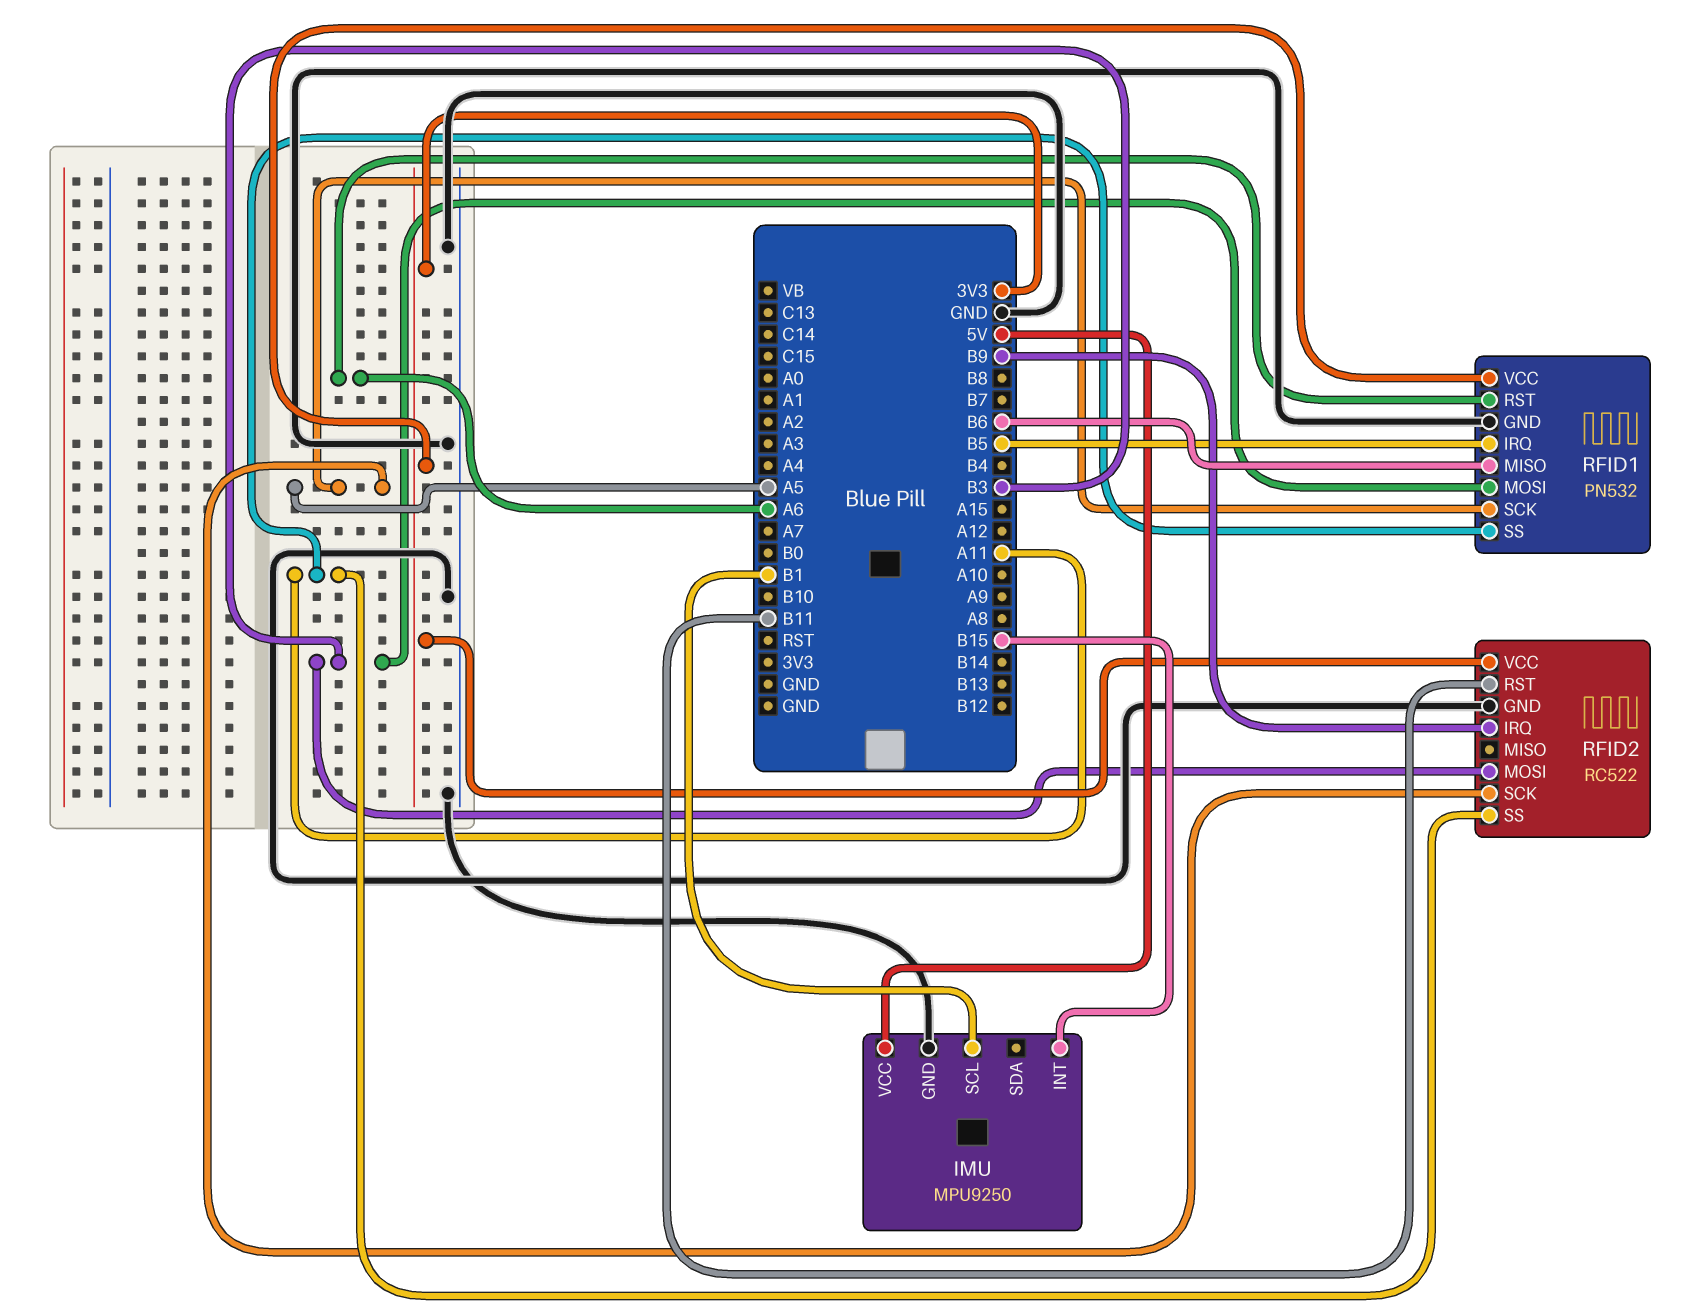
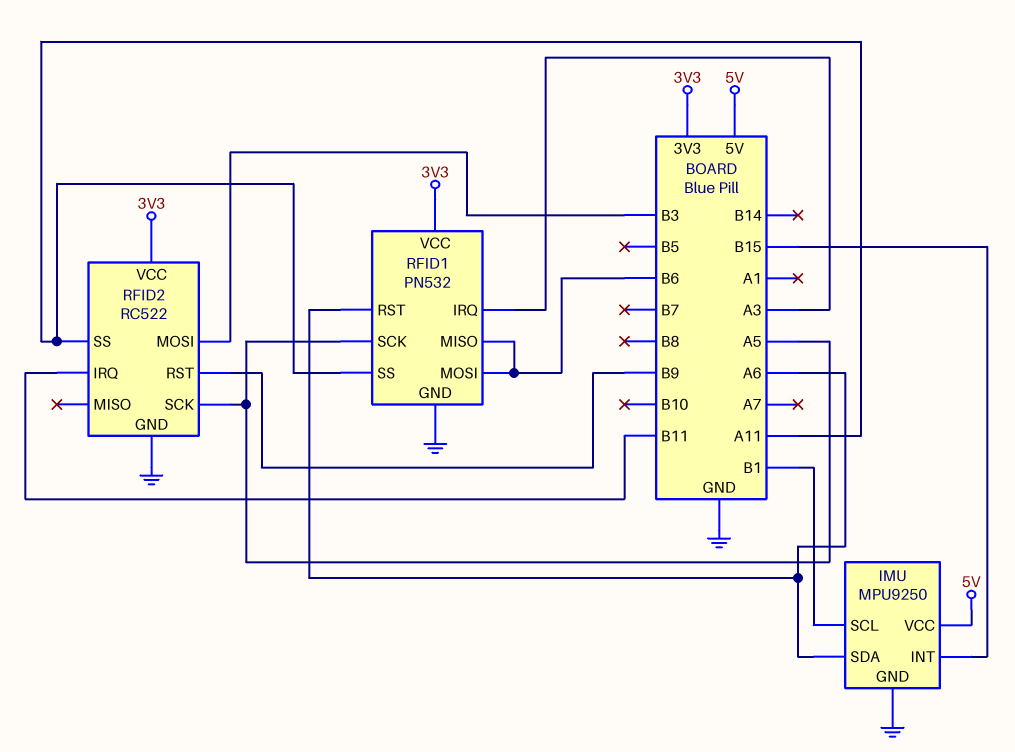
IMU pin SDA: none -> A6
RFID1 pin IRQ: B5 -> A3
RFID1 pin MOSI: B3 -> B6
RFID2 pin IRQ: B9 -> B11
RFID2 pin RST: B11 -> B9

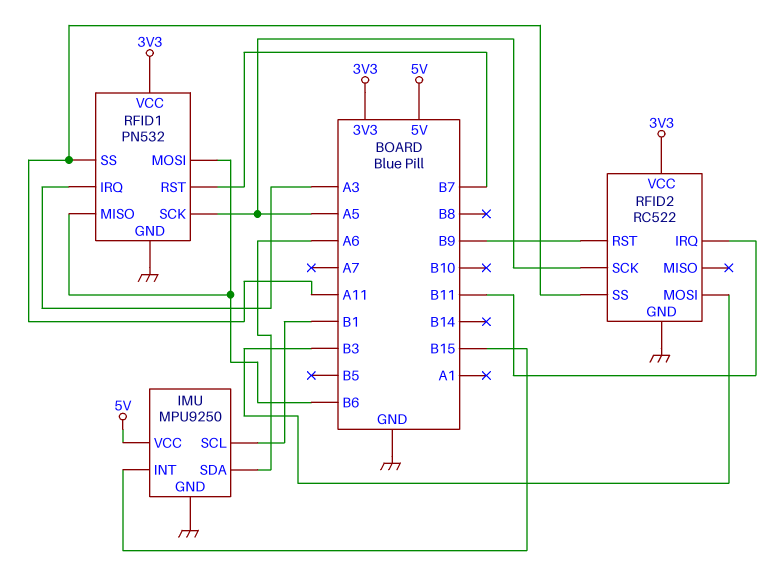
RFID1 pin RST: A6 -> B7

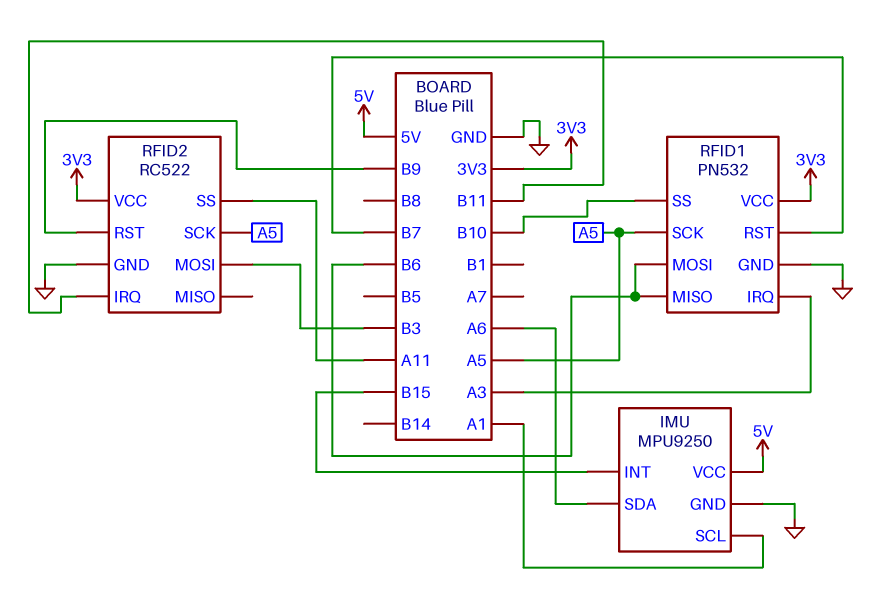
IMU pin SCL: B1 -> A1
RFID1 pin SS: A11 -> B10

